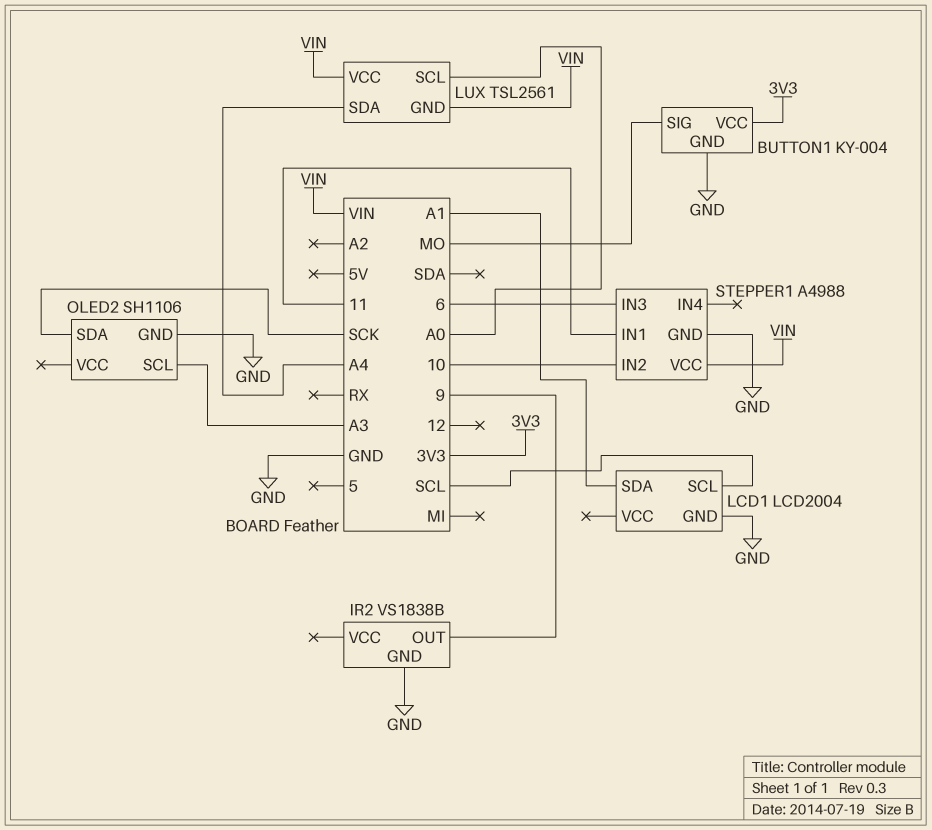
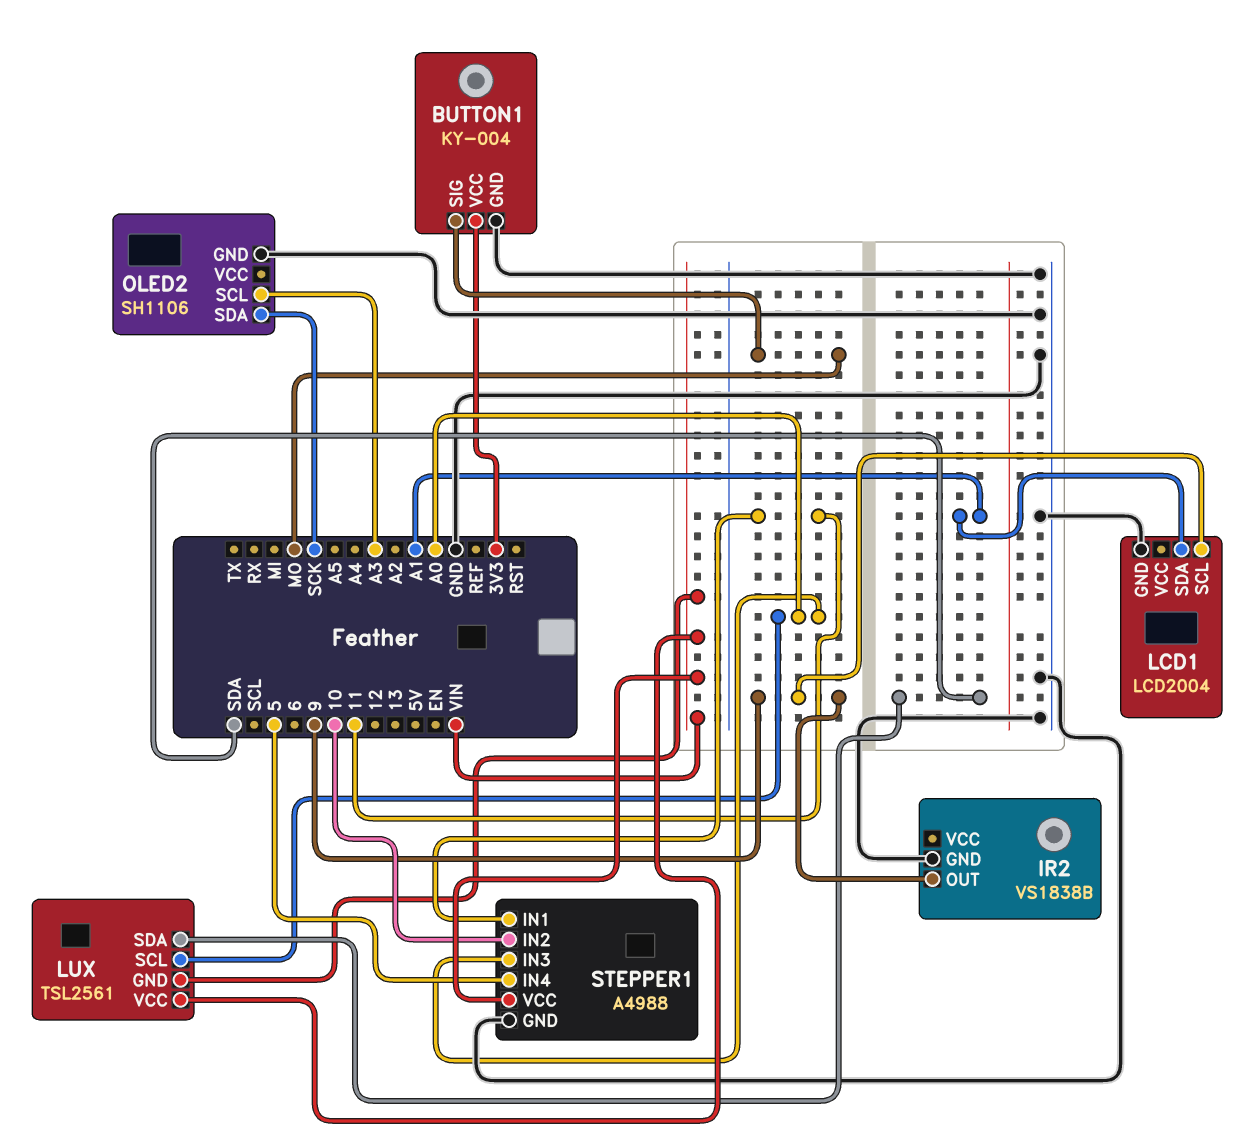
LCD1 pin SCL: SCL -> 9
LUX pin SDA: A4 -> SDA
STEPPER1 pin IN3: 6 -> A0
STEPPER1 pin IN4: none -> 5

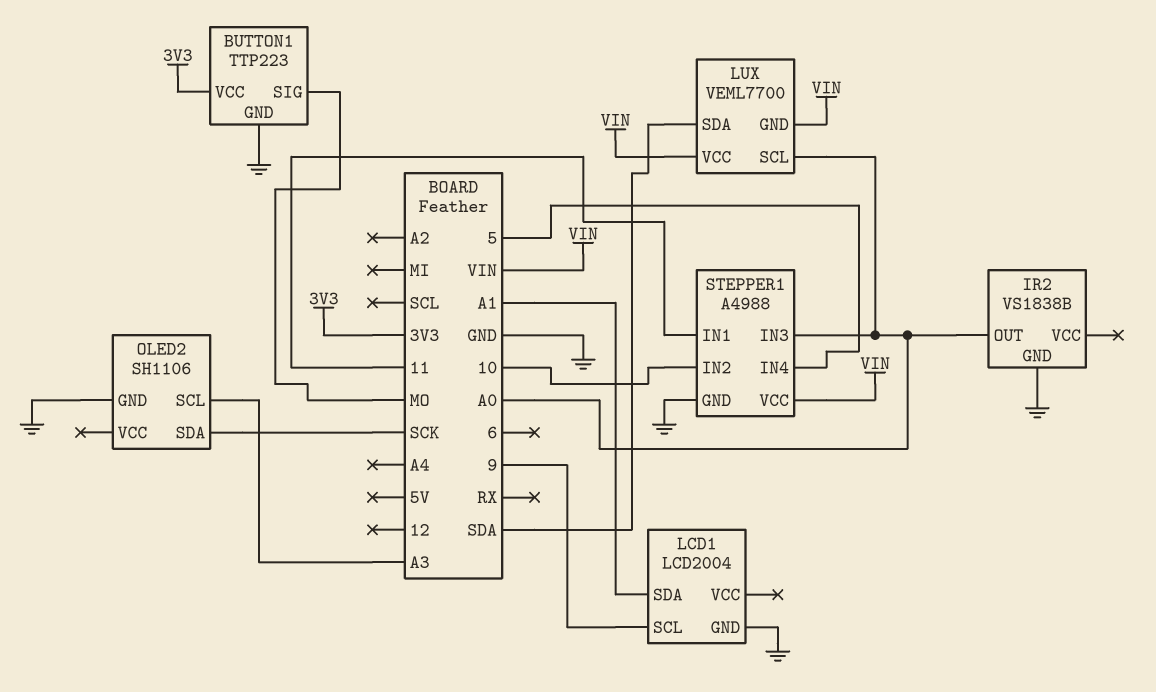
BUTTON1: KY-004 -> TTP223
IR2 pin OUT: 9 -> A0
LUX: TSL2561 -> VEML7700

